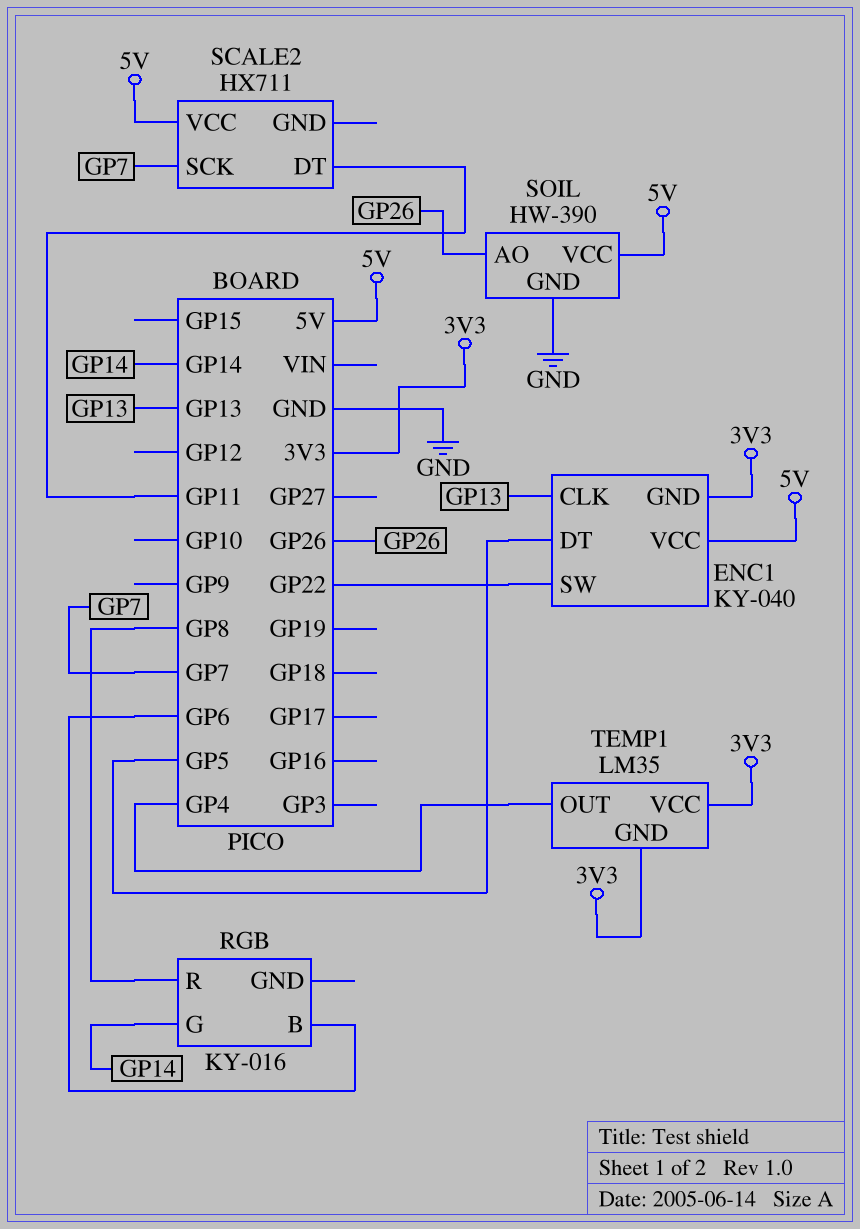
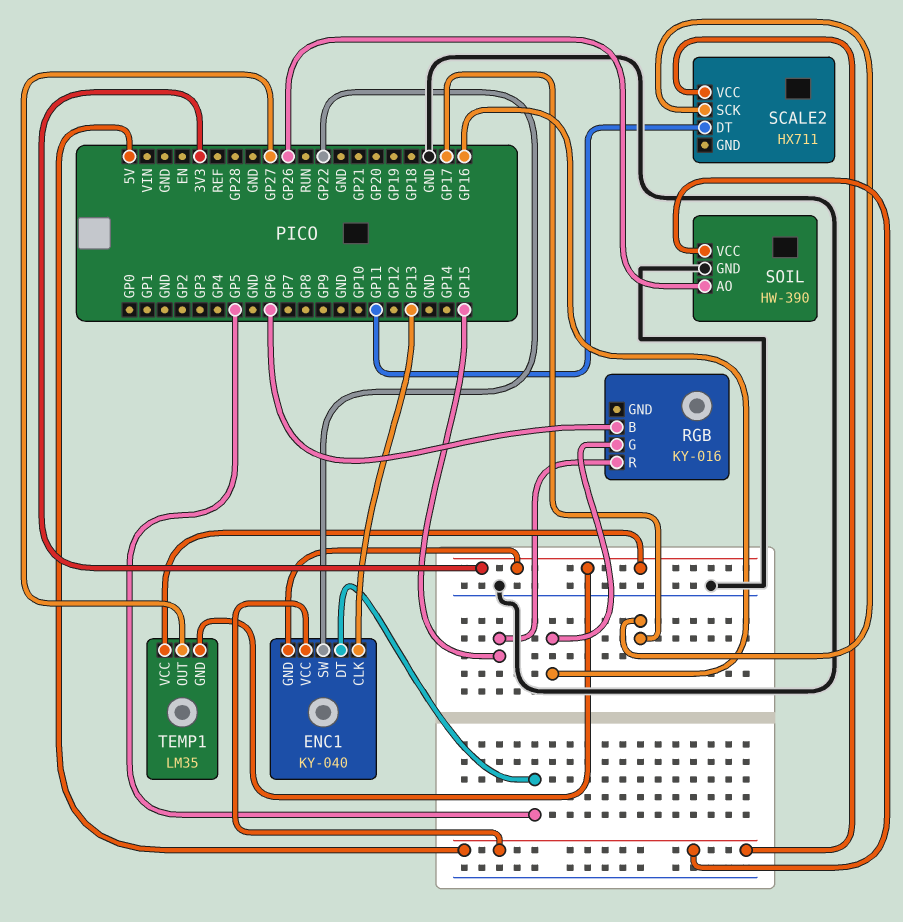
RGB pin G: GP14 -> GP16
RGB pin R: GP8 -> GP15
SCALE2 pin SCK: GP7 -> GP17
TEMP1 pin OUT: GP4 -> GP27

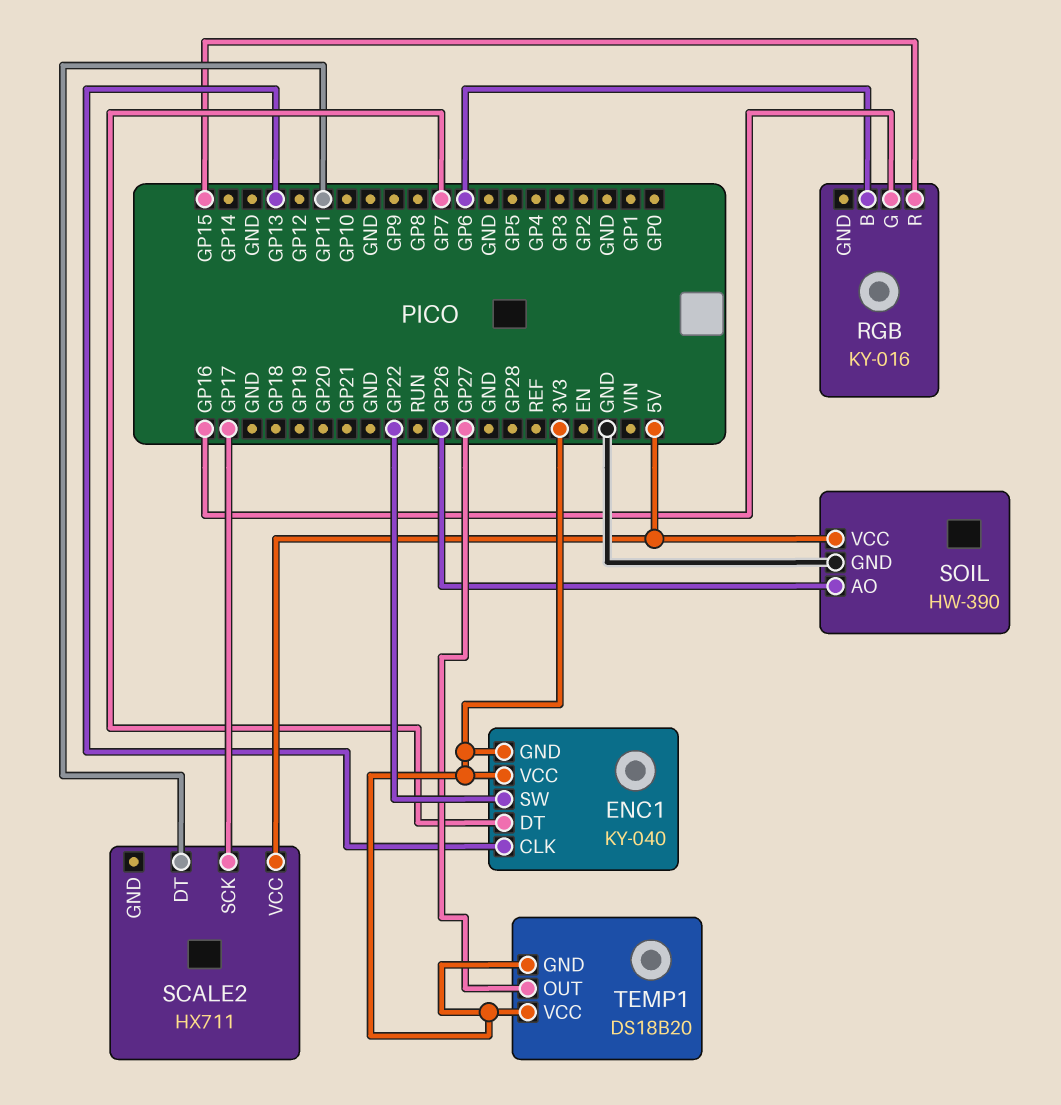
ENC1 pin DT: GP5 -> GP7
ENC1 pin VCC: 5V -> 3V3
TEMP1: LM35 -> DS18B20

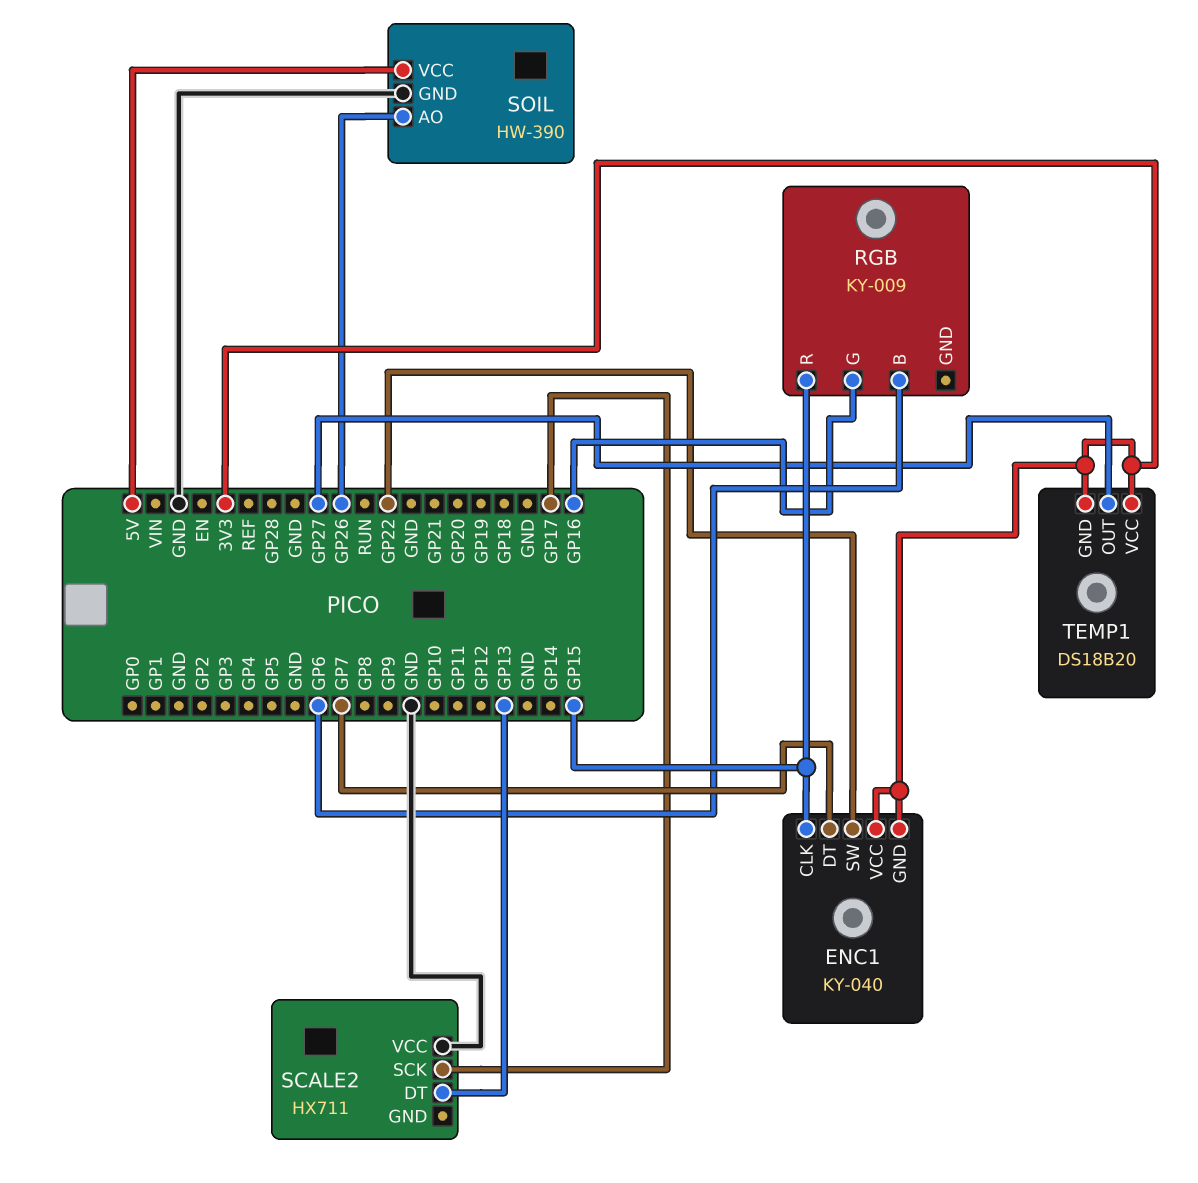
ENC1 pin CLK: GP13 -> GP15
RGB: KY-016 -> KY-009
SCALE2 pin DT: GP11 -> GP13
SCALE2 pin VCC: 5V -> GND

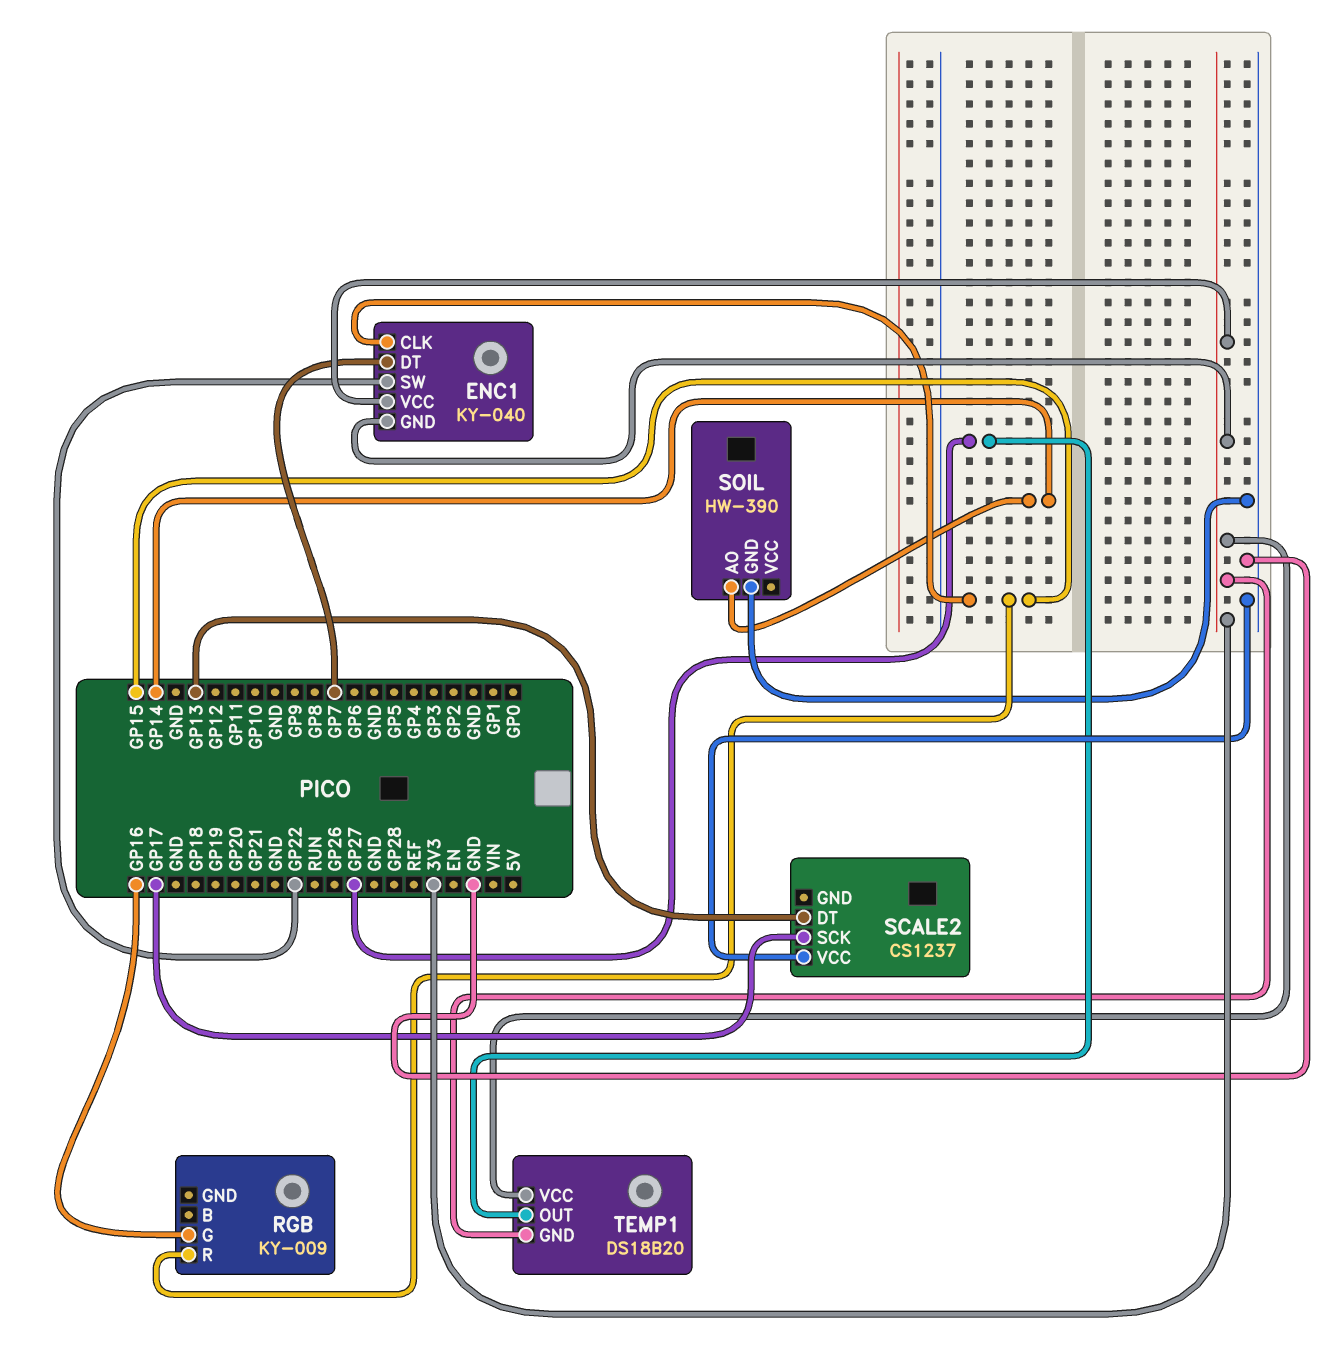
RGB pin B: GP6 -> none
SCALE2: HX711 -> CS1237
SOIL pin AO: GP26 -> GP14
SOIL pin VCC: 5V -> none

